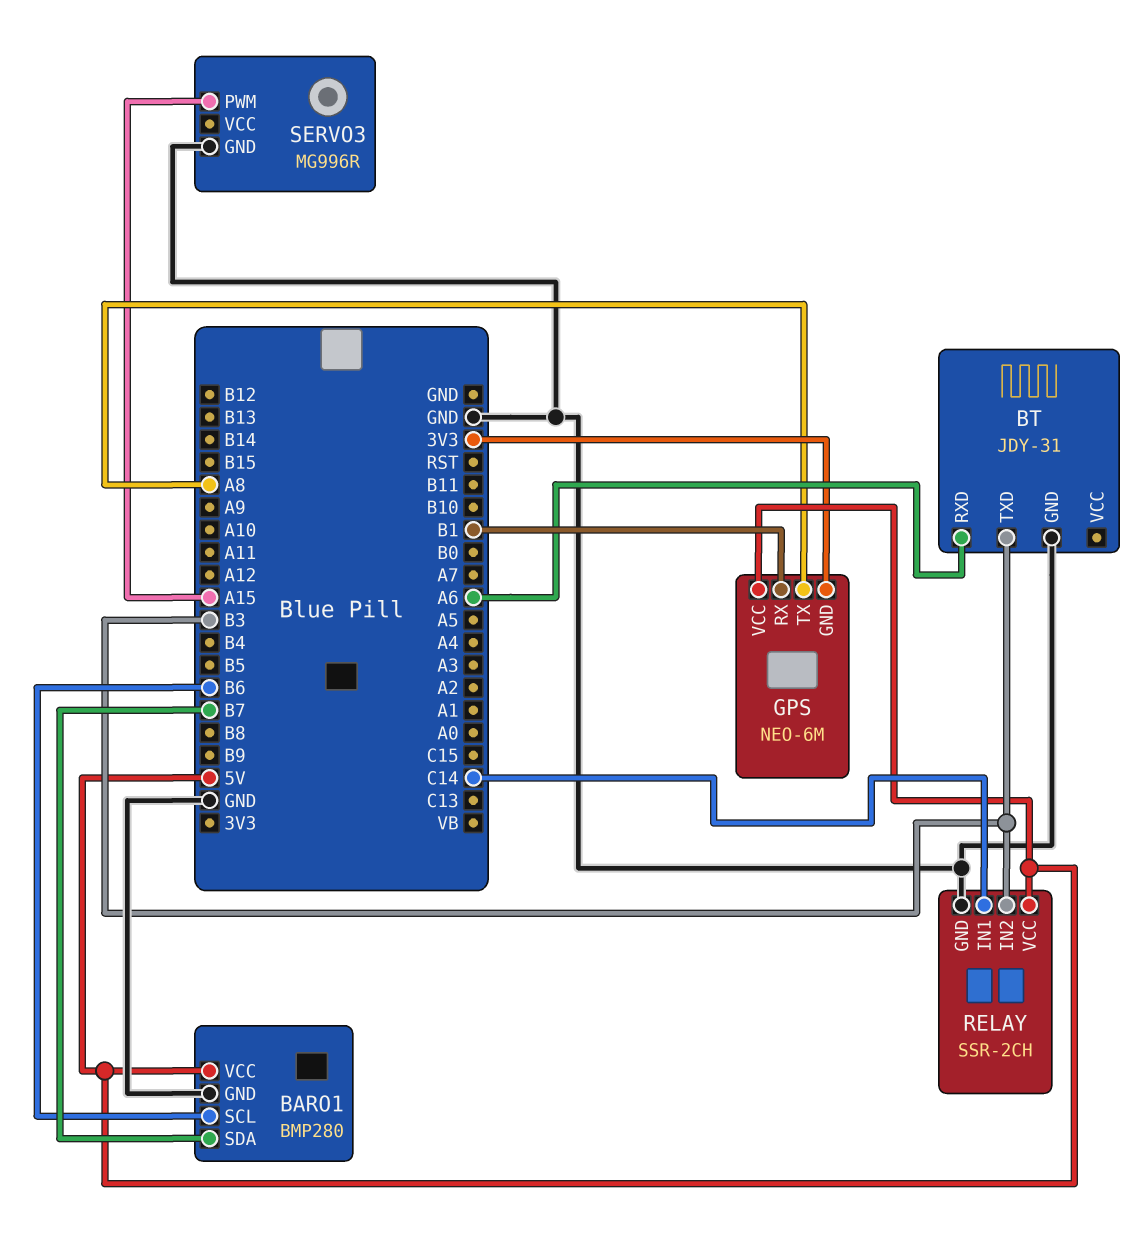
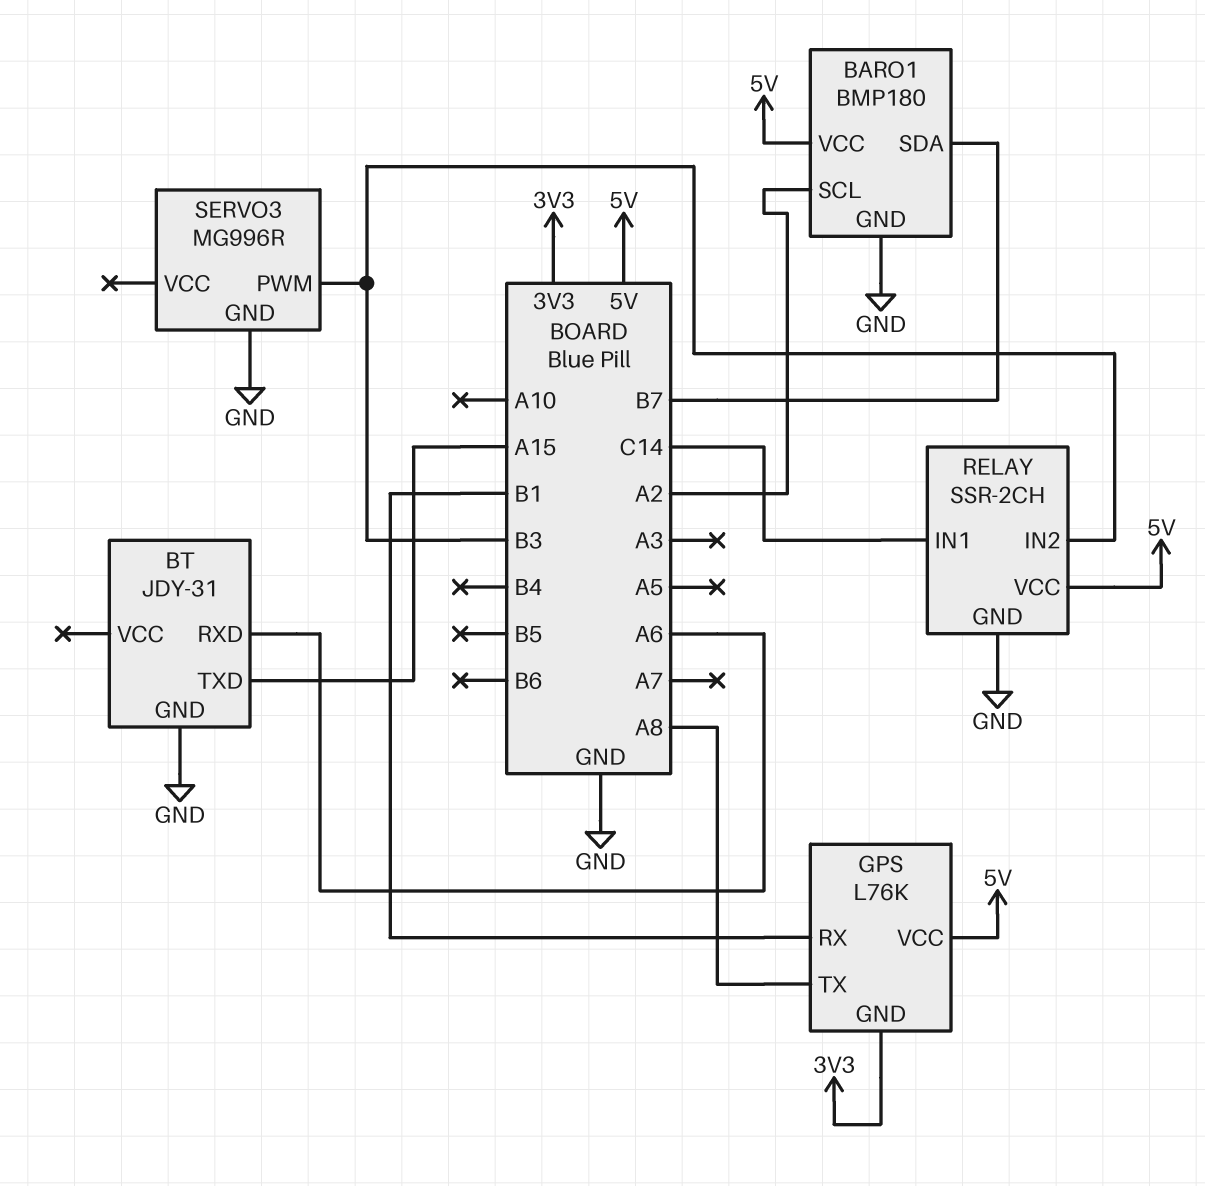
BARO1: BMP280 -> BMP180
BARO1 pin SCL: B6 -> A2
BT pin TXD: B3 -> A15
GPS: NEO-6M -> L76K
SERVO3 pin PWM: A15 -> B3

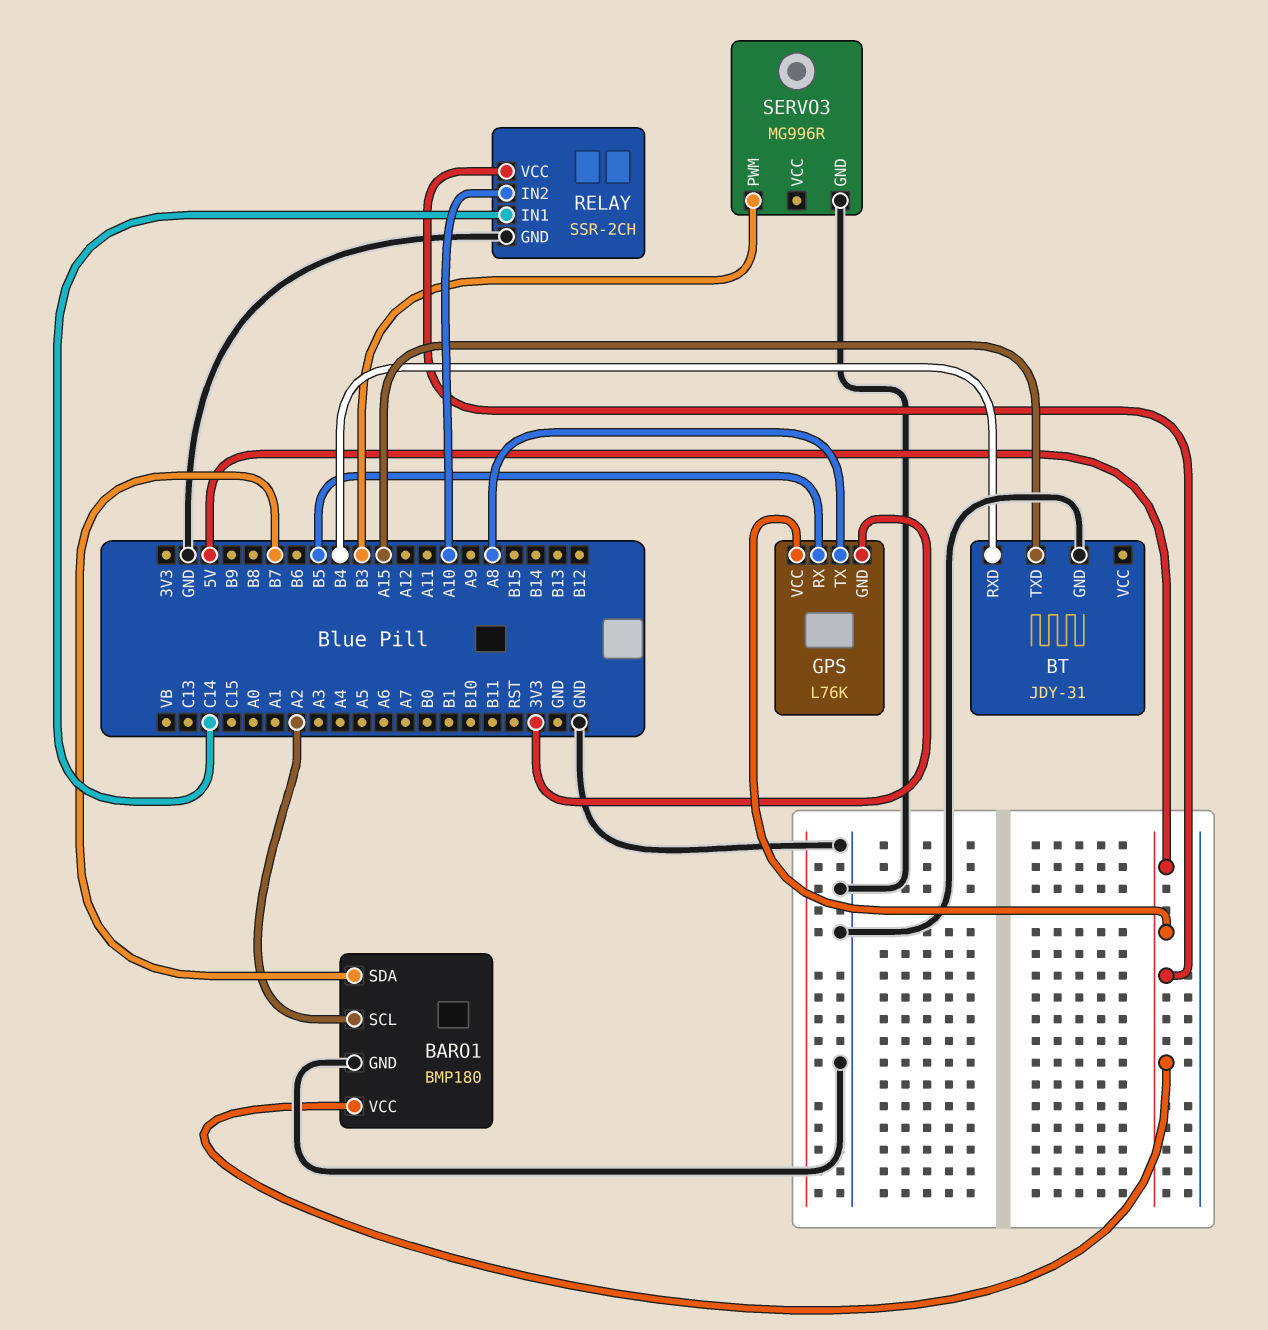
BT pin RXD: A6 -> B4
GPS pin RX: B1 -> B5
RELAY pin IN2: B3 -> A10

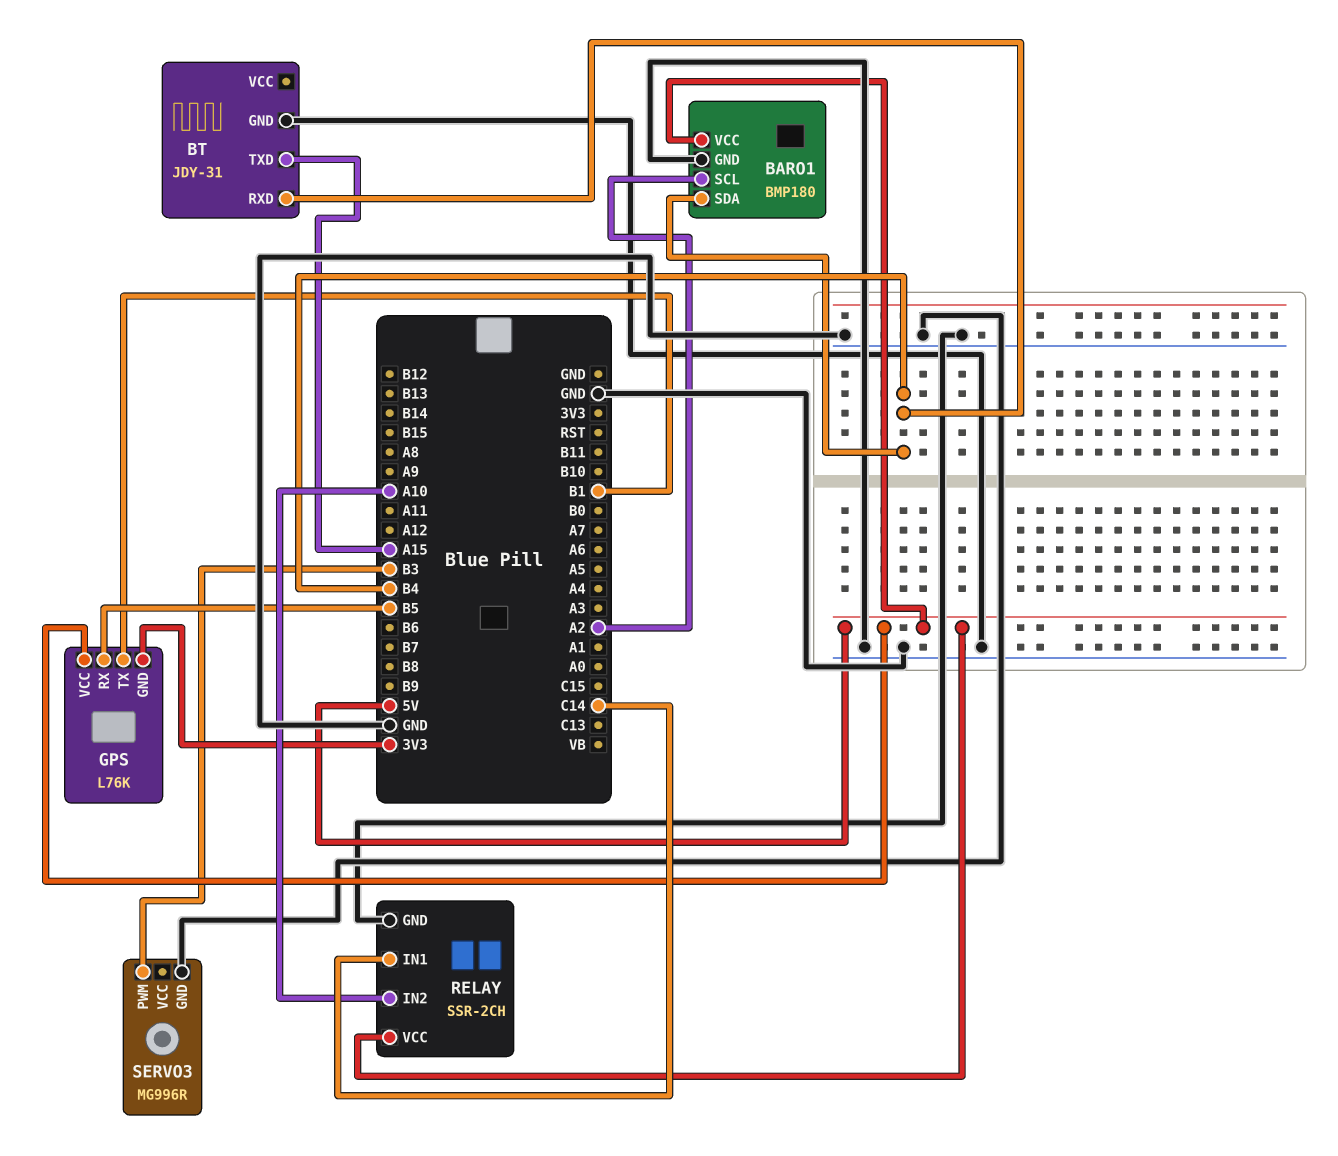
BARO1 pin SDA: B7 -> B4
GPS pin TX: A8 -> B1

